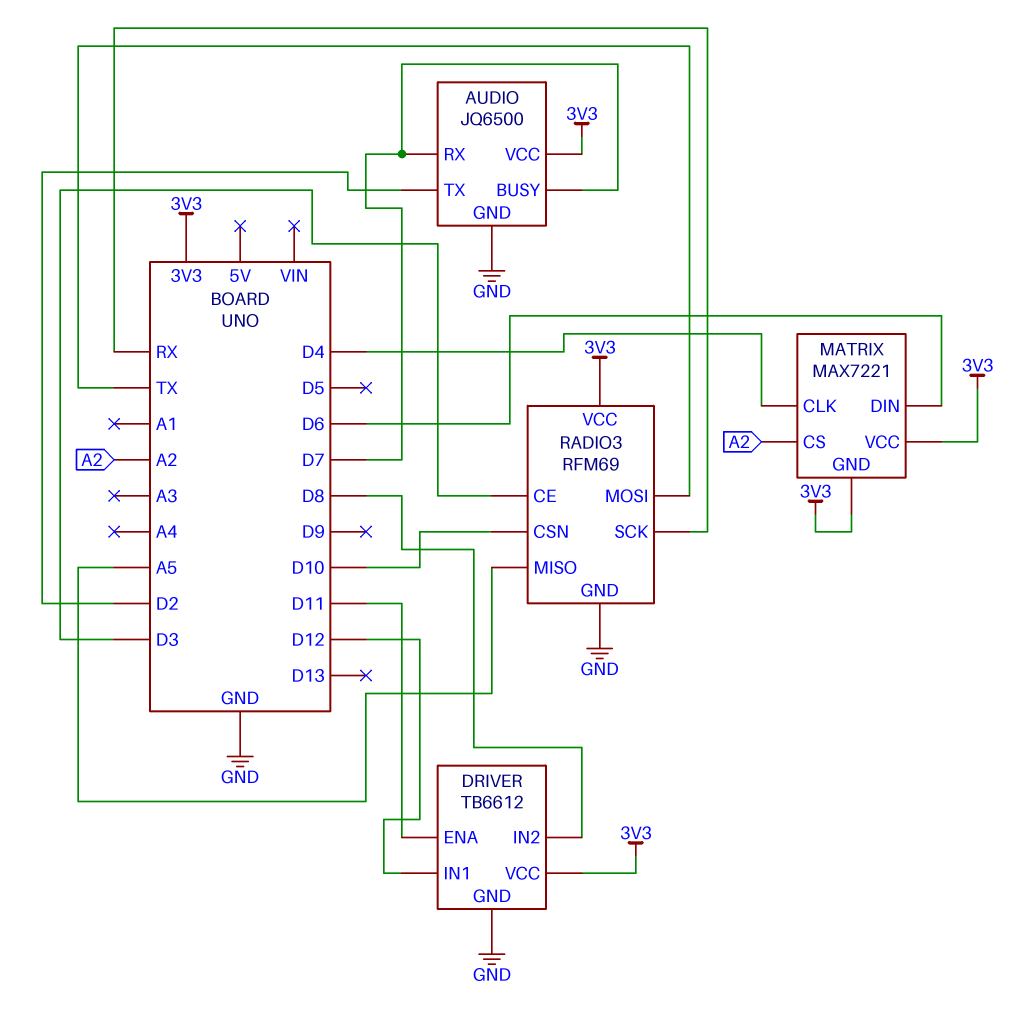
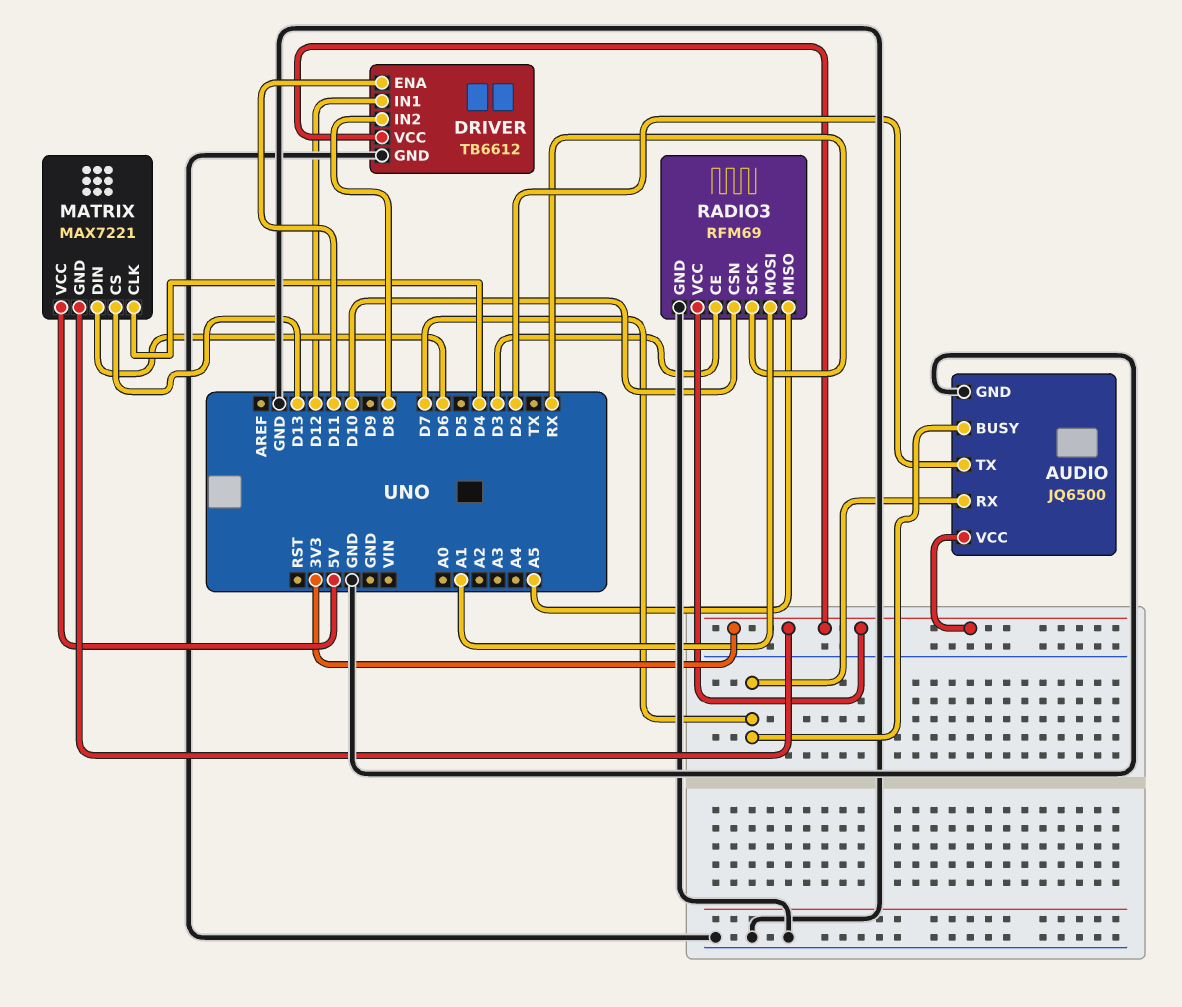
MATRIX pin CS: A2 -> D13
MATRIX pin VCC: 3V3 -> 5V
RADIO3 pin MOSI: TX -> A1

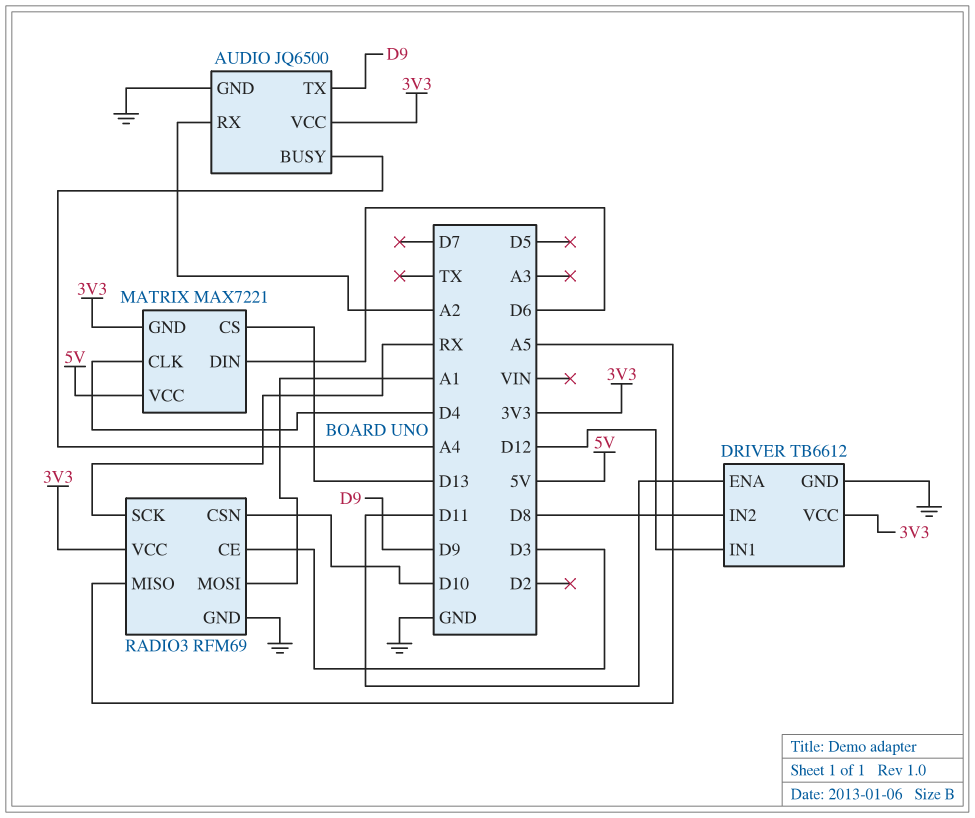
AUDIO pin BUSY: D7 -> A4
AUDIO pin RX: D7 -> A2
AUDIO pin TX: D2 -> D9

